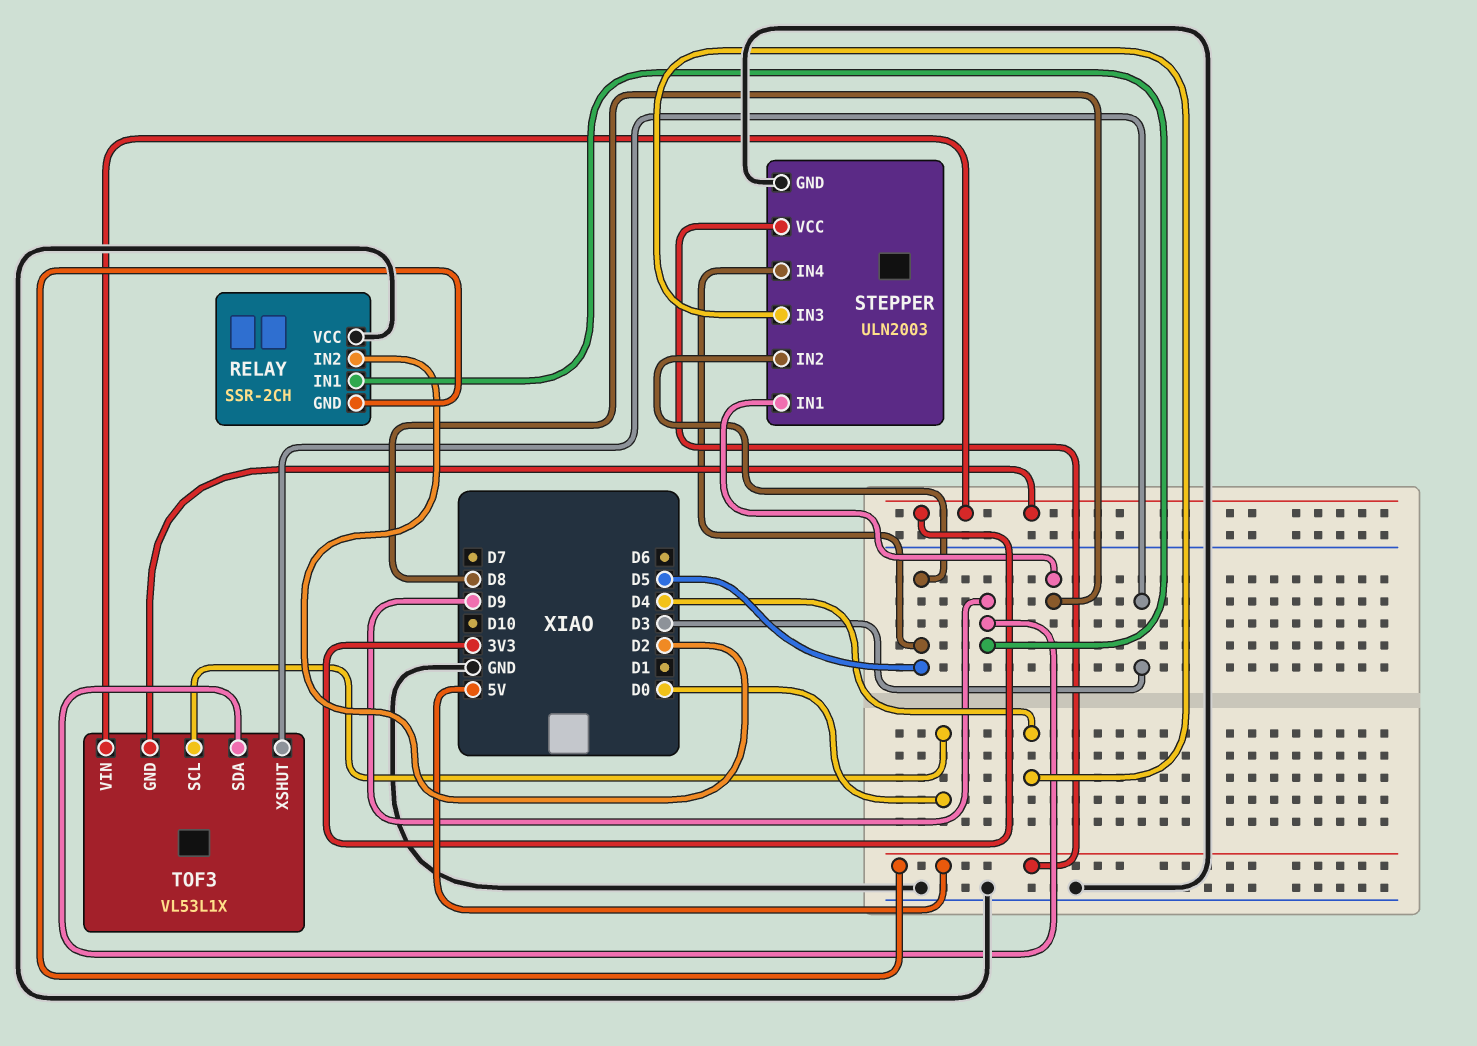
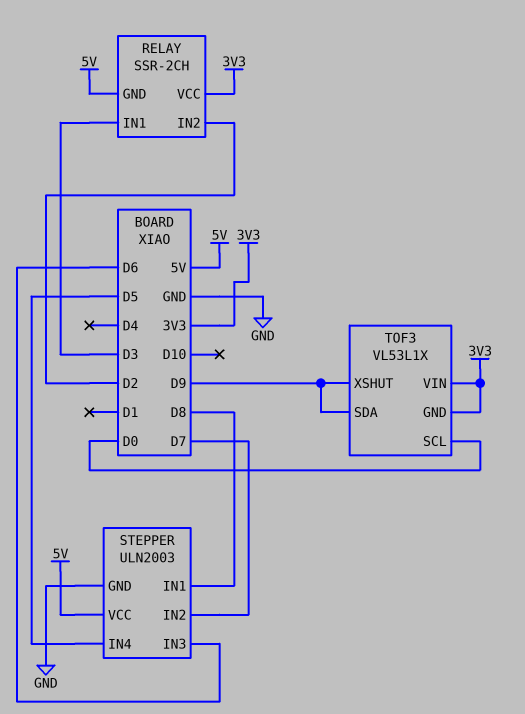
RELAY pin IN1: D9 -> D3
RELAY pin VCC: GND -> 3V3
STEPPER pin IN2: D5 -> D7
STEPPER pin IN3: D4 -> D6
TOF3 pin XSHUT: D3 -> D9

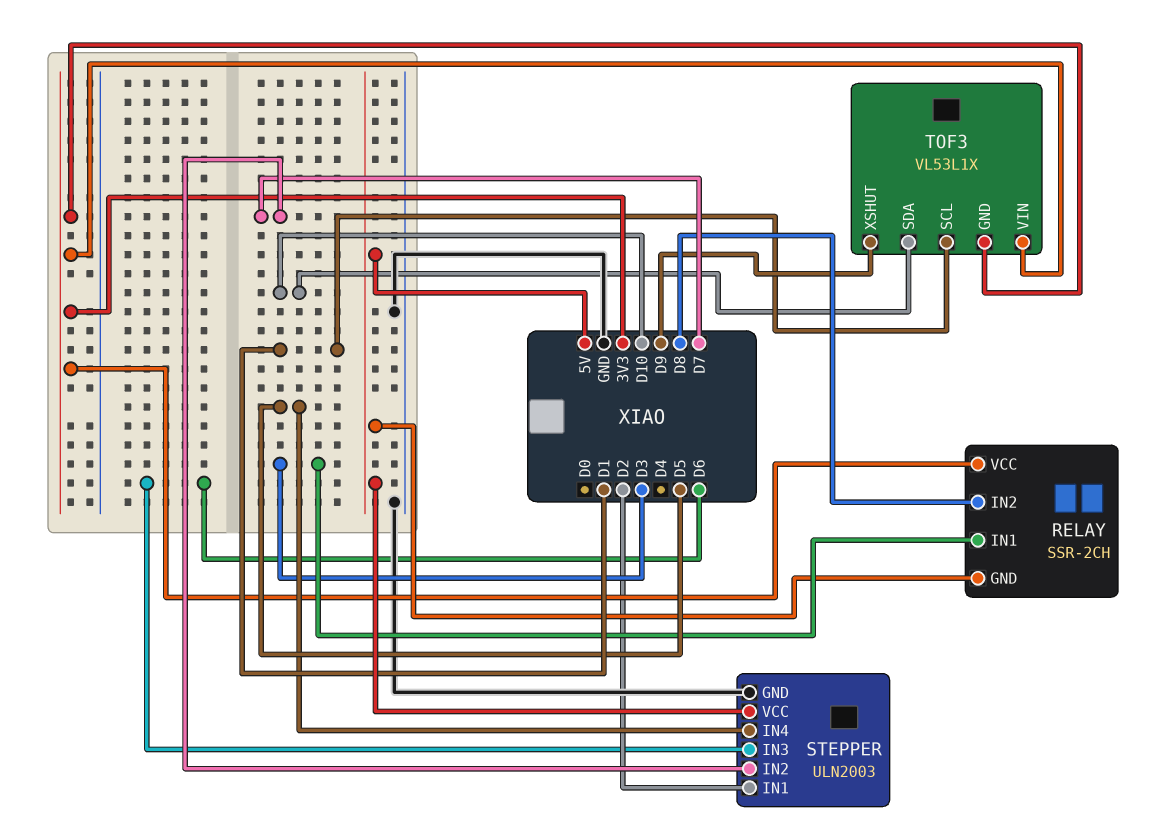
RELAY pin IN2: D2 -> D8
STEPPER pin IN1: D8 -> D2
TOF3 pin SCL: D0 -> D1
TOF3 pin SDA: D9 -> D10

